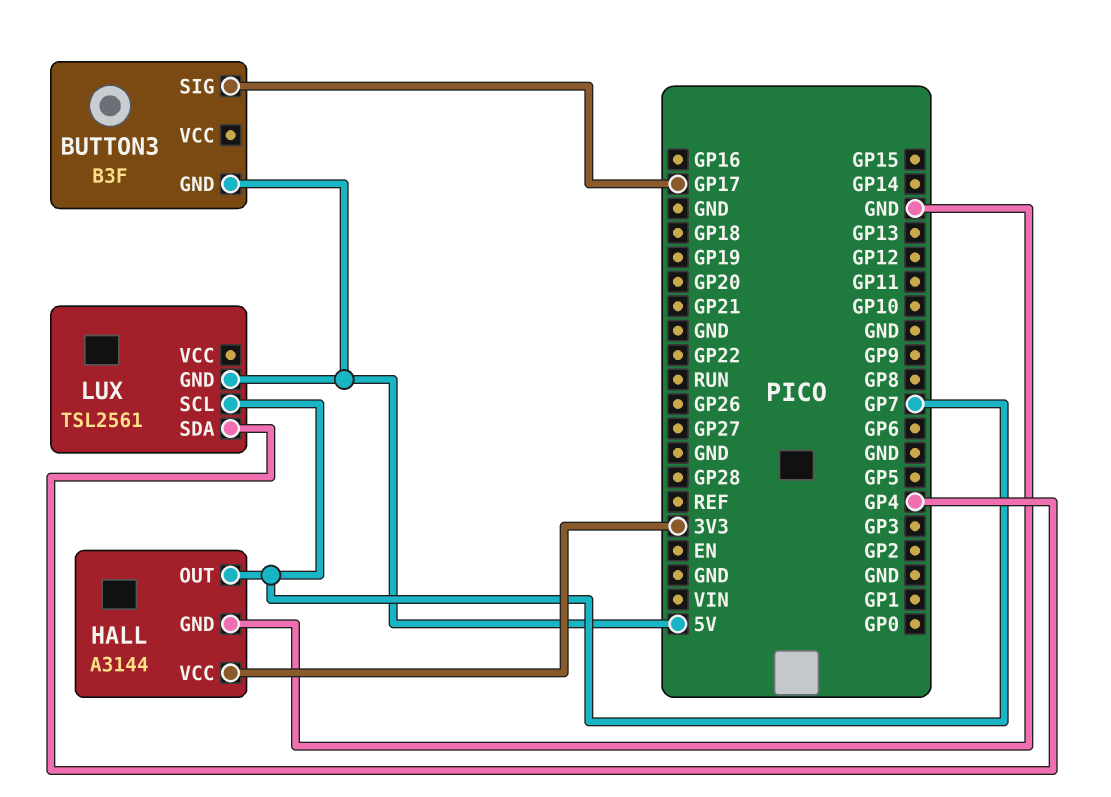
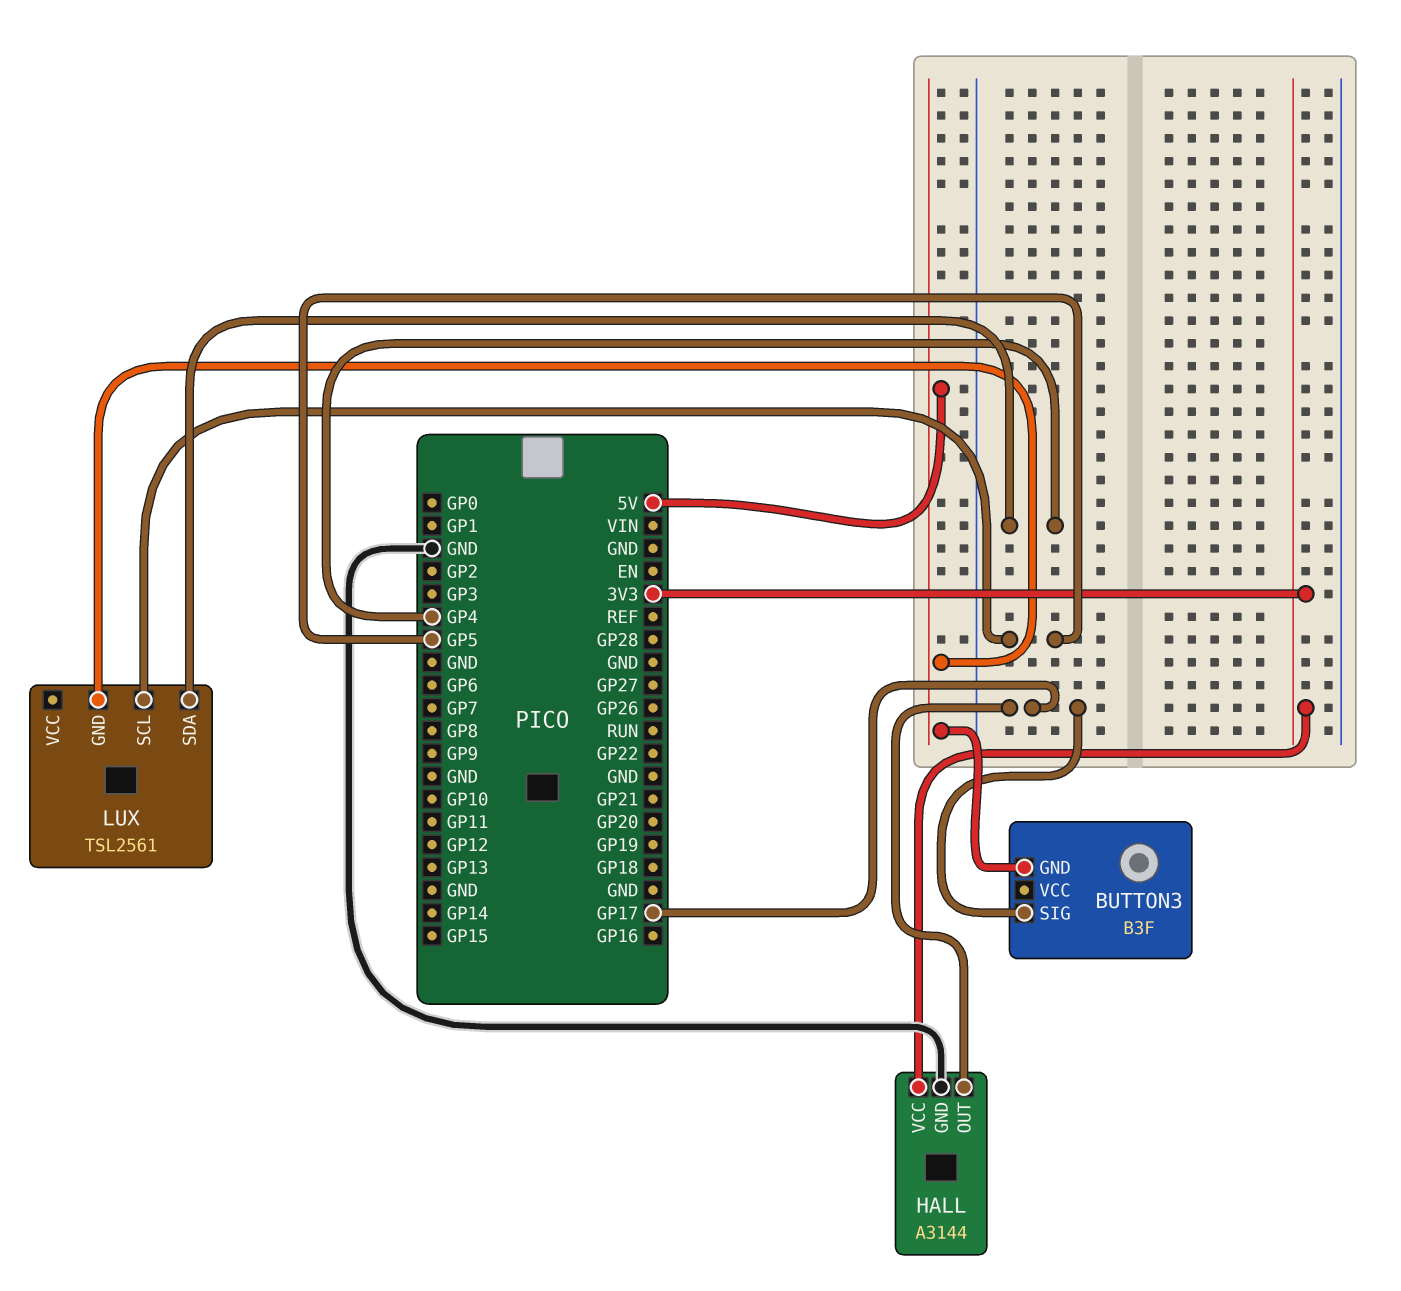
HALL pin OUT: GP7 -> GP17
LUX pin SCL: GP7 -> GP5

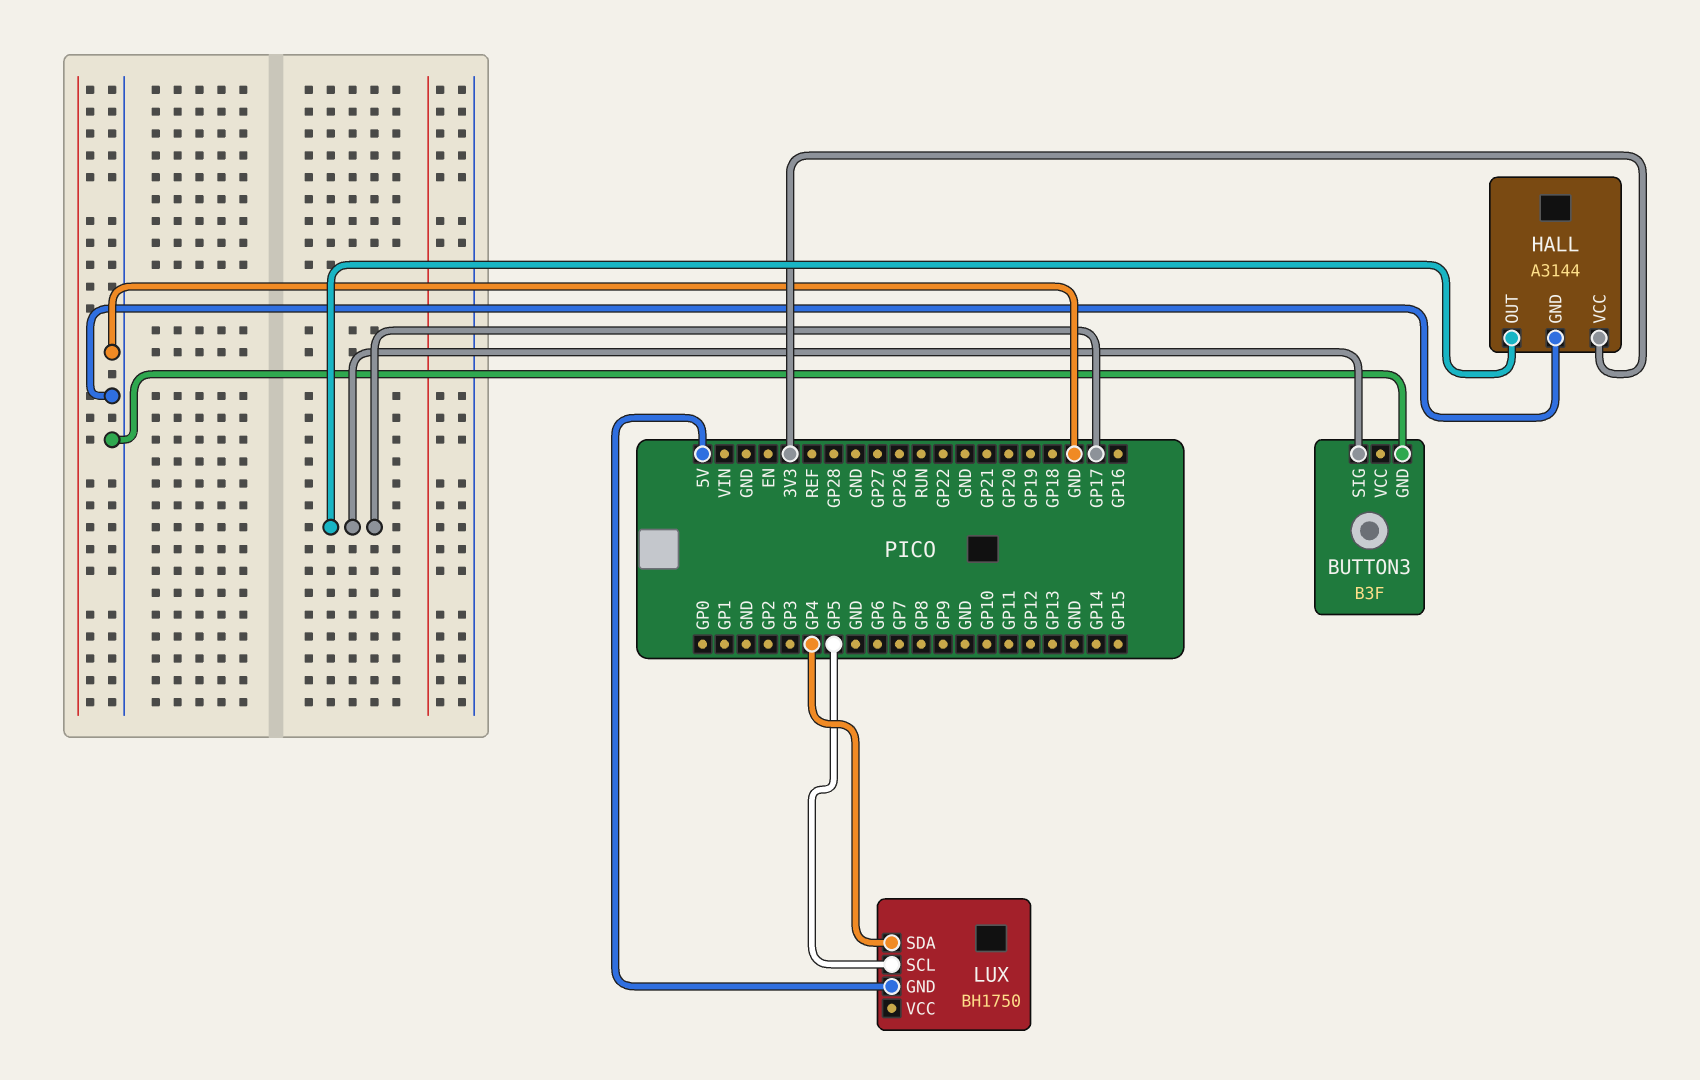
BUTTON3 pin GND: 5V -> GND
LUX: TSL2561 -> BH1750

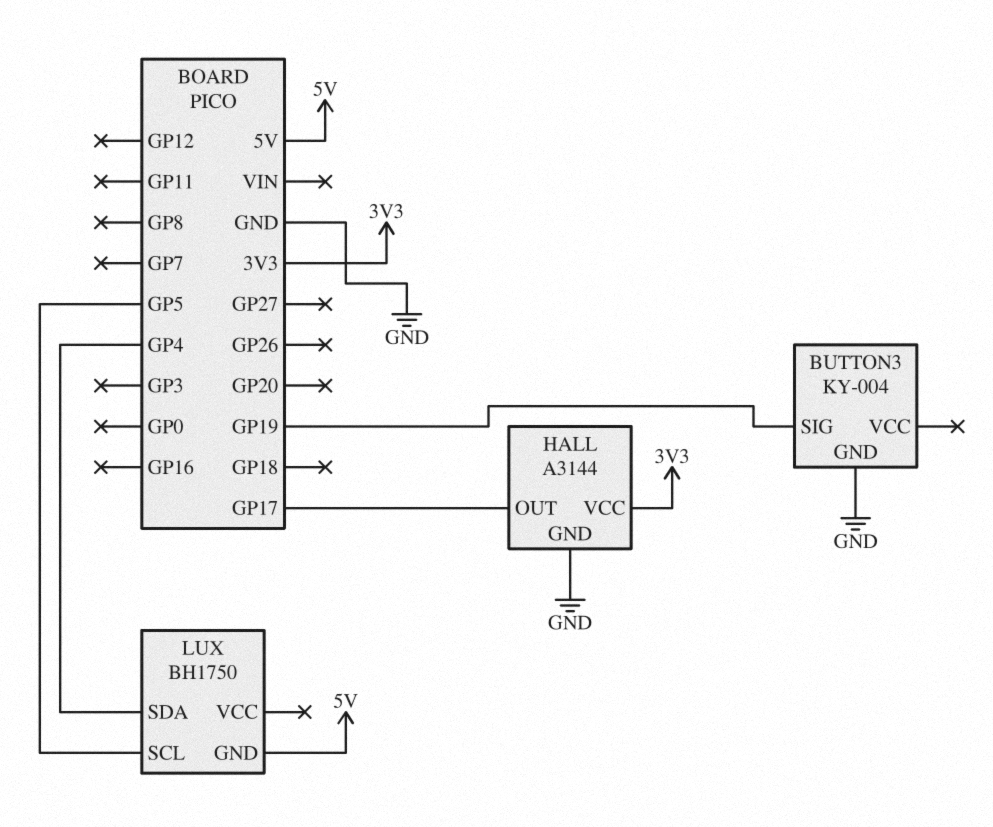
BUTTON3: B3F -> KY-004
BUTTON3 pin SIG: GP17 -> GP19

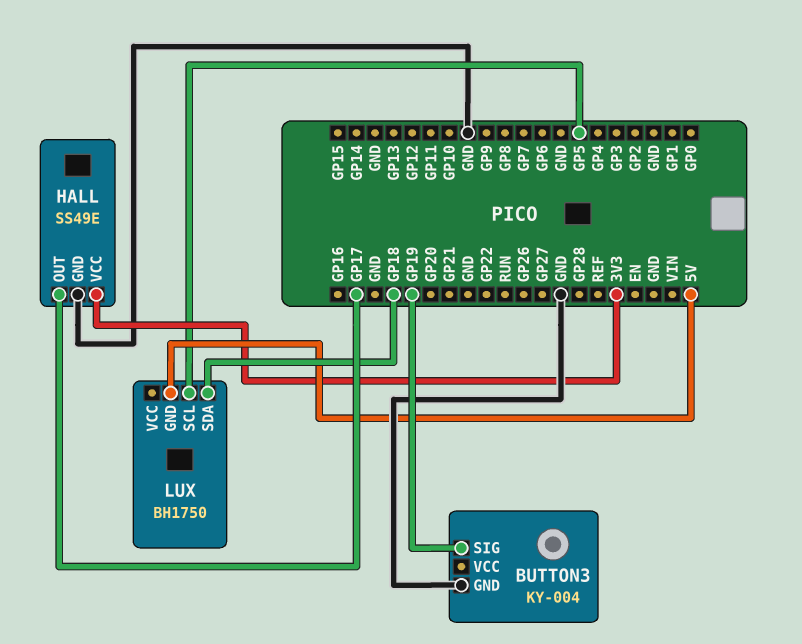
HALL: A3144 -> SS49E
LUX pin SDA: GP4 -> GP18

